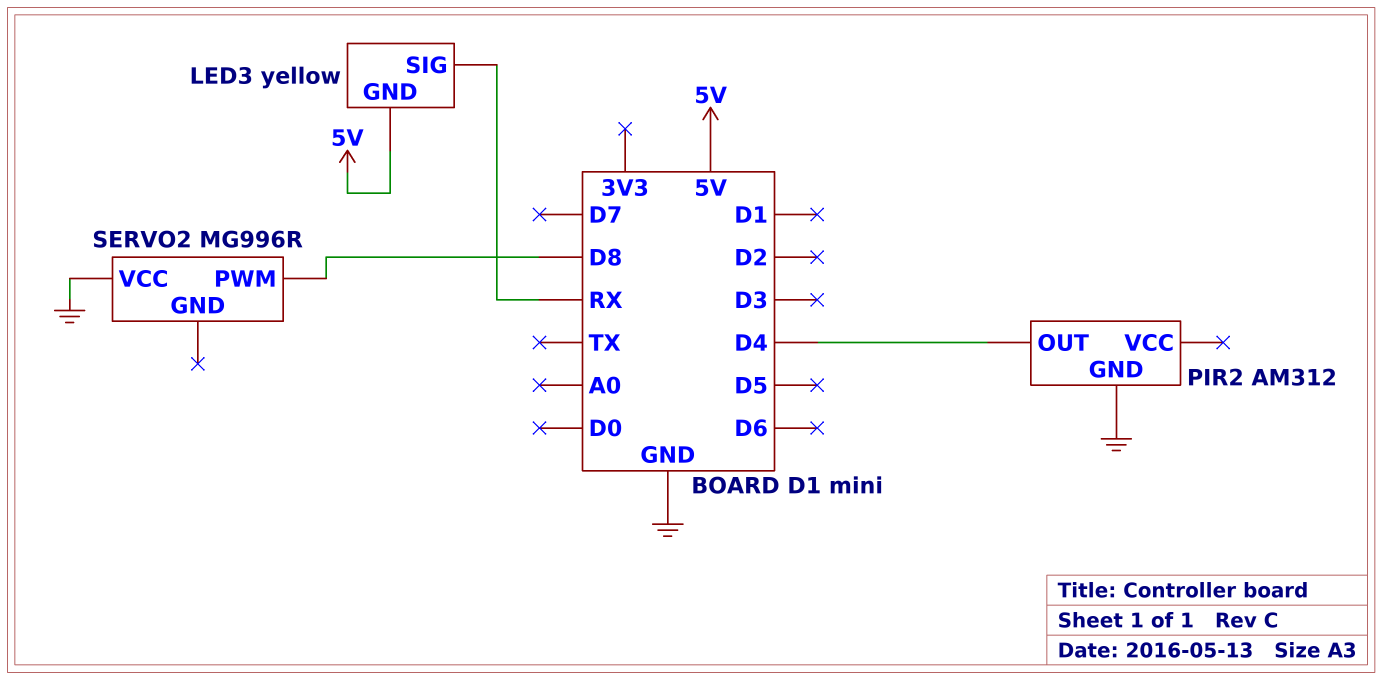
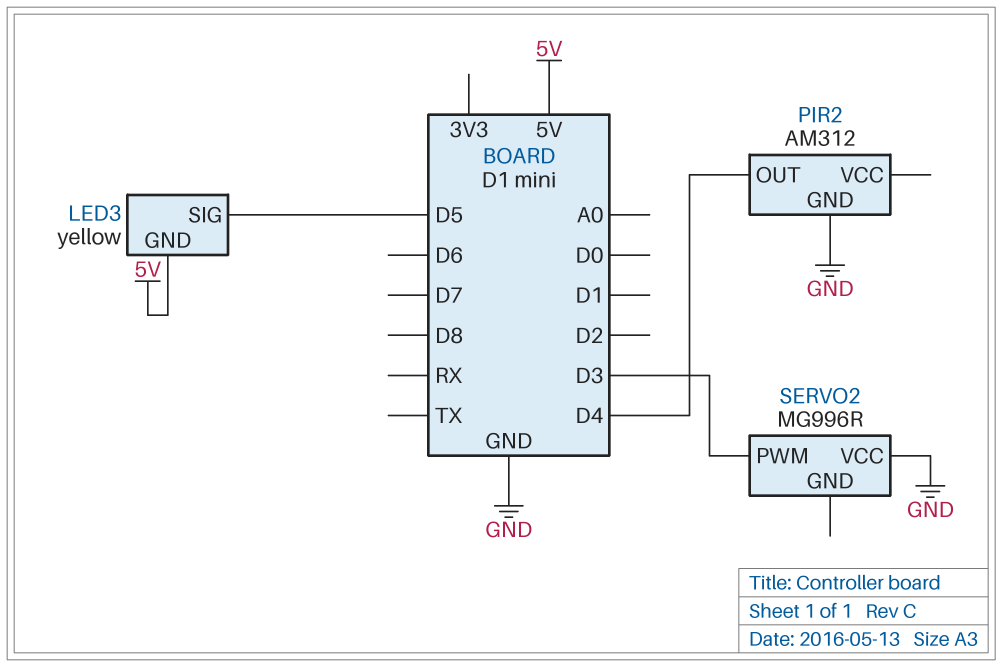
LED3 pin SIG: RX -> D5
SERVO2 pin PWM: D8 -> D3

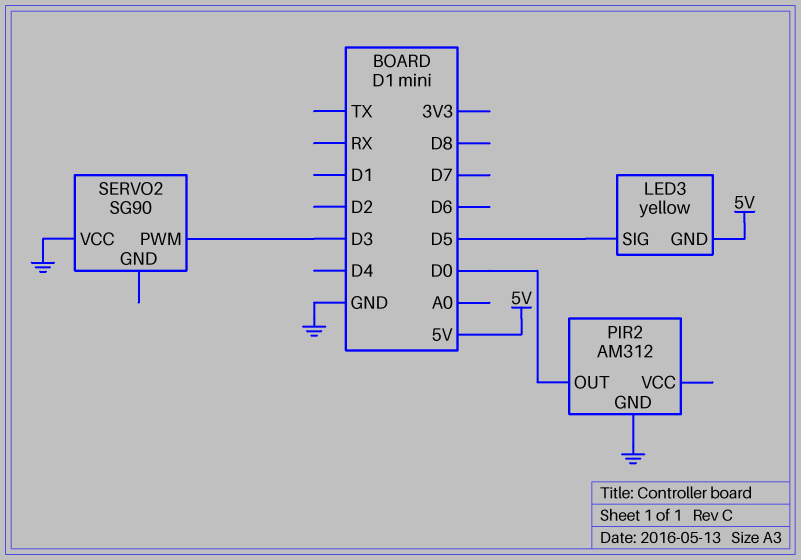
PIR2 pin OUT: D4 -> D0
SERVO2: MG996R -> SG90

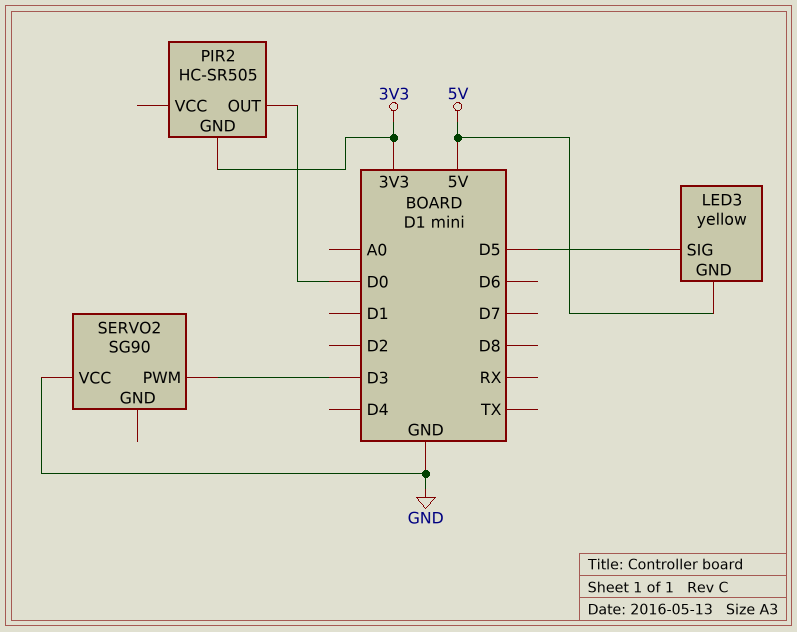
PIR2: AM312 -> HC-SR505
PIR2 pin GND: GND -> 3V3

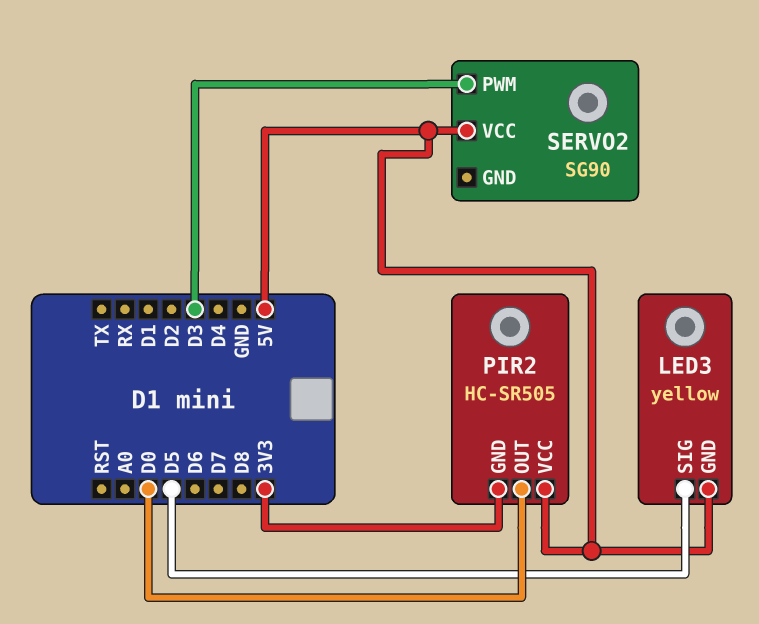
PIR2 pin VCC: none -> 5V
SERVO2 pin VCC: GND -> 5V

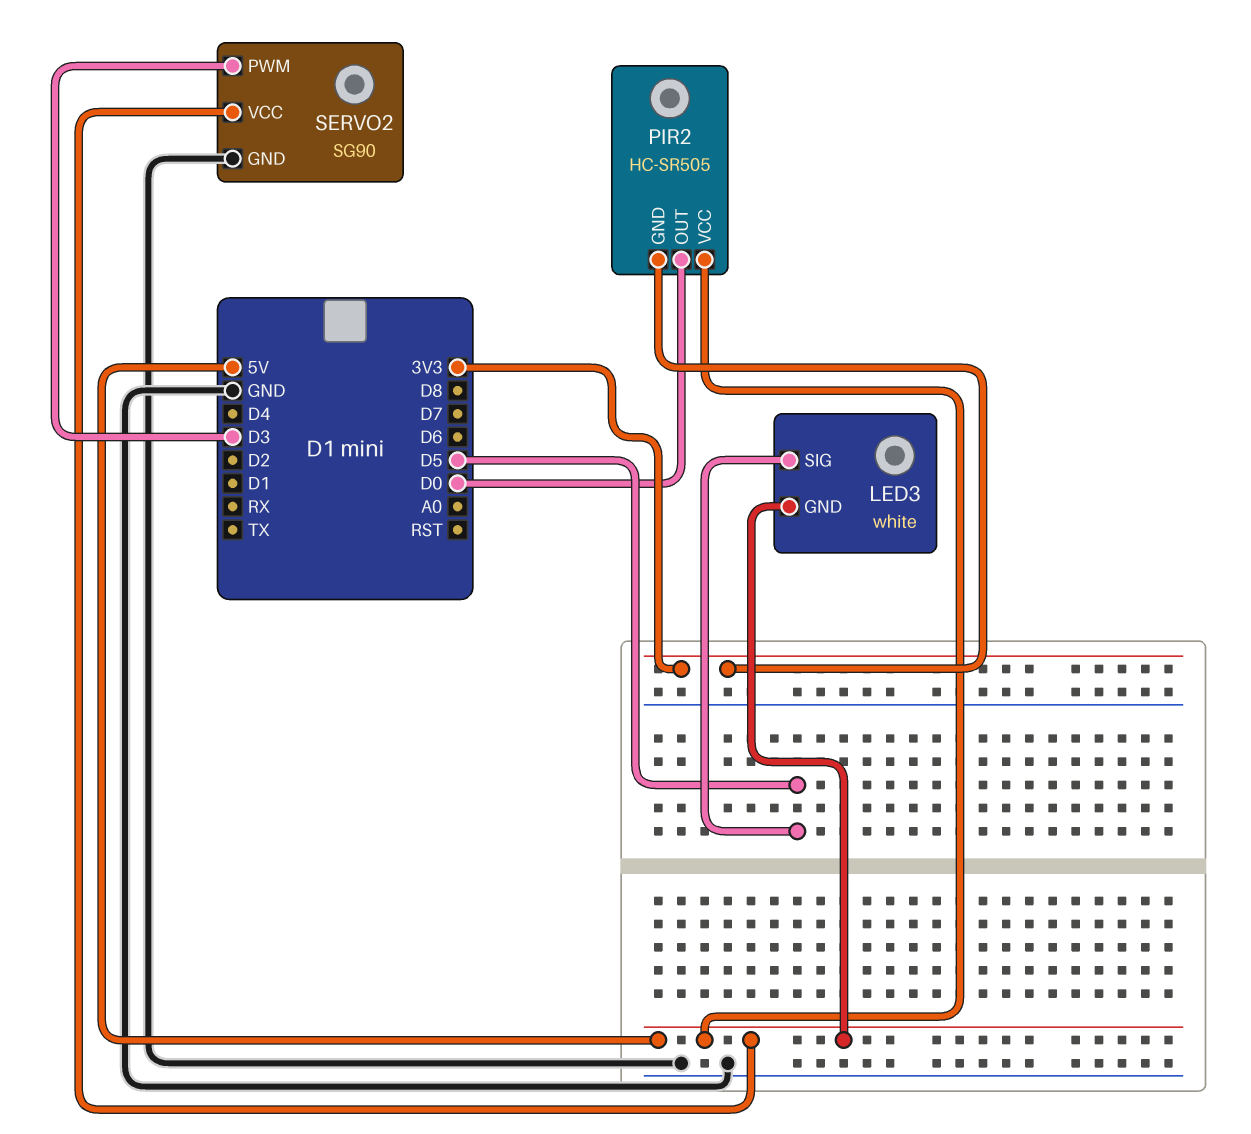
LED3: yellow -> white
SERVO2 pin GND: none -> GND

